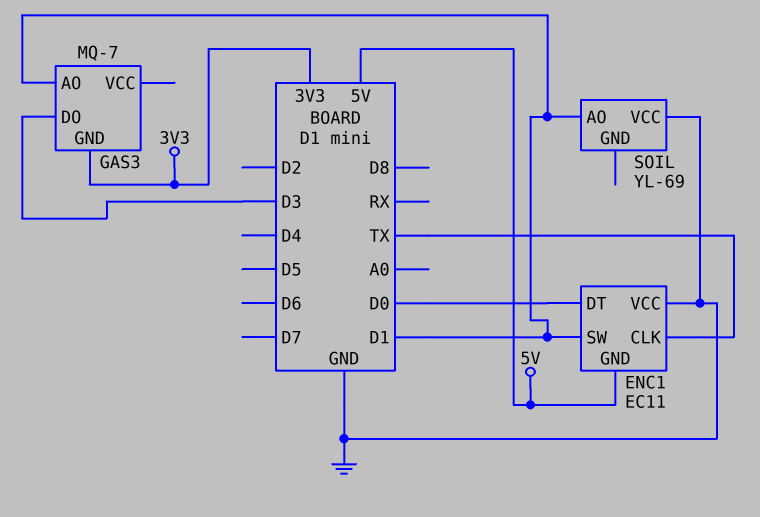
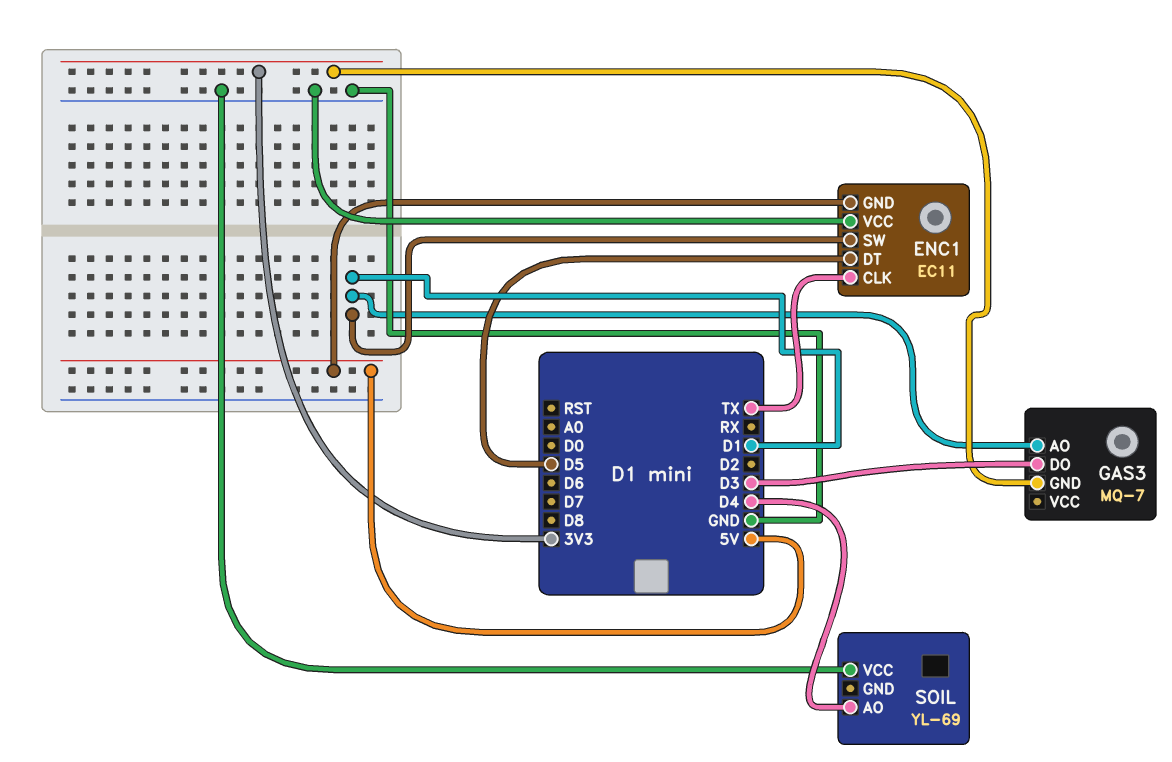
ENC1 pin DT: D0 -> D5
SOIL pin AO: D1 -> D4

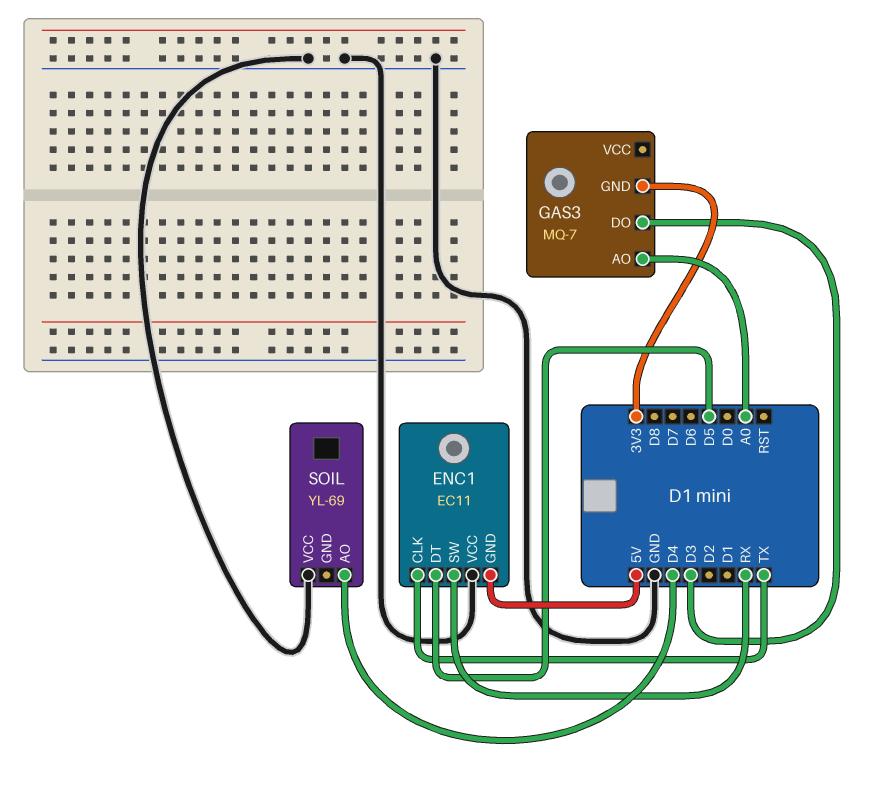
ENC1 pin SW: D1 -> RX
GAS3 pin AO: D1 -> A0

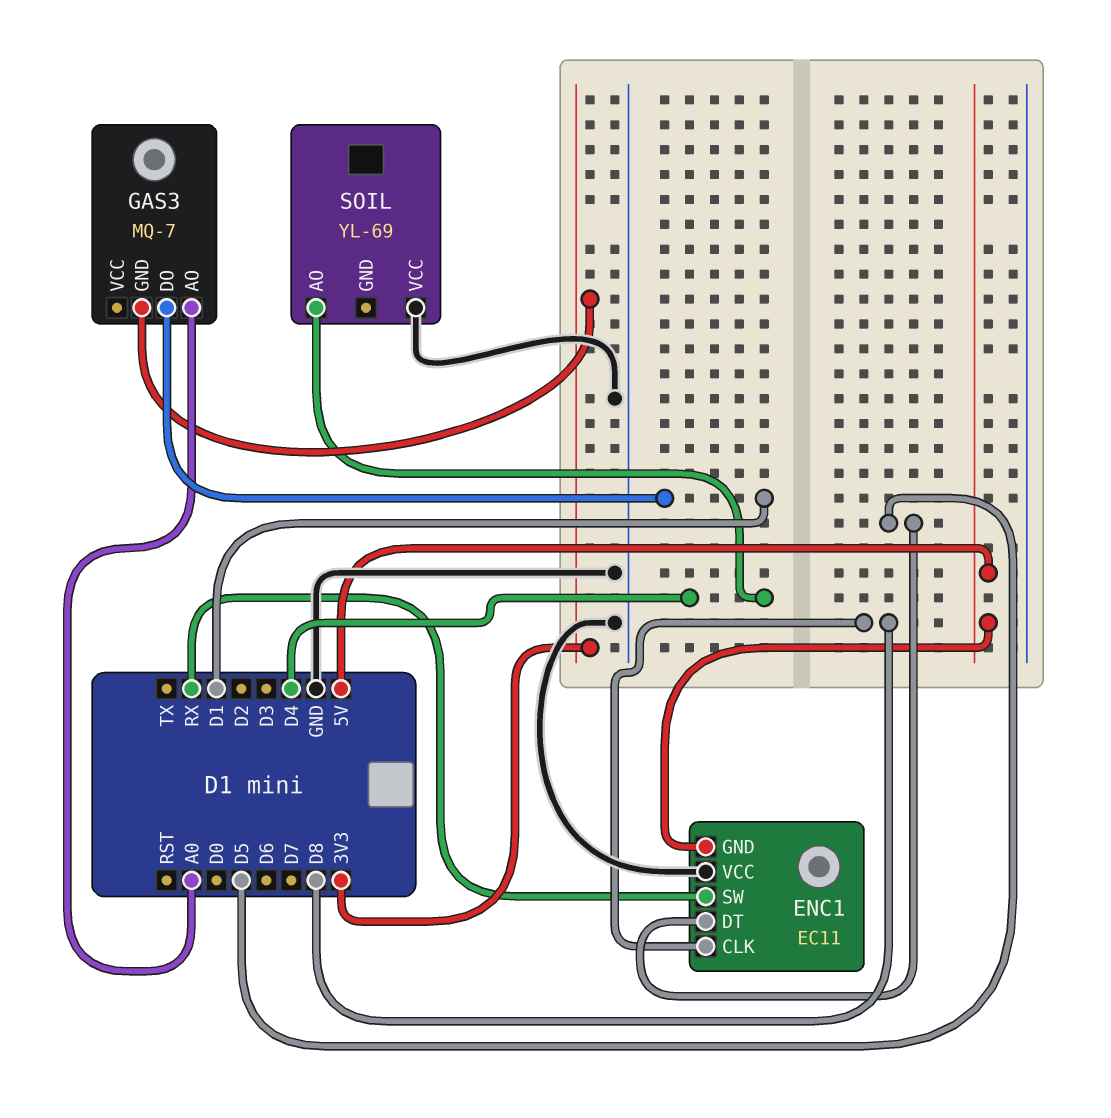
ENC1 pin CLK: TX -> D8
GAS3 pin DO: D3 -> D1

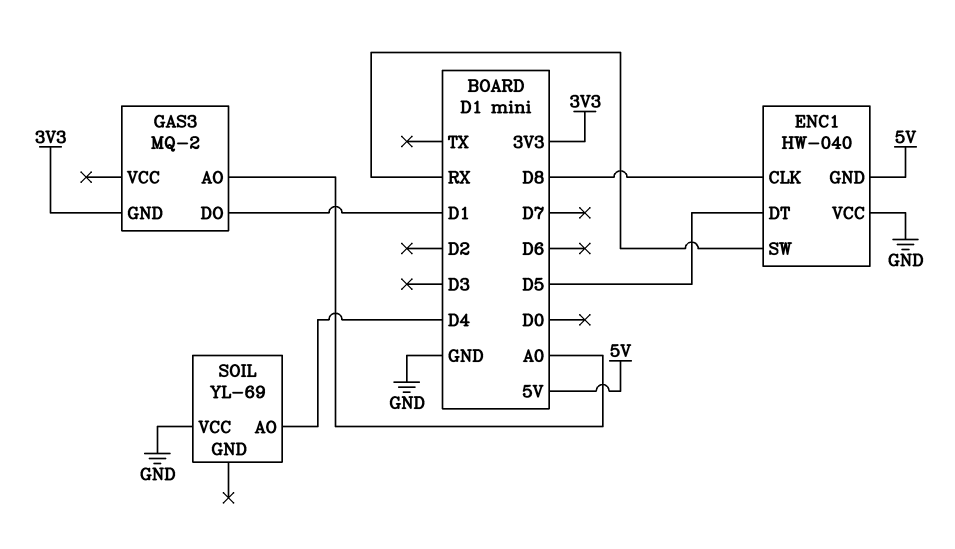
ENC1: EC11 -> HW-040
GAS3: MQ-7 -> MQ-2

